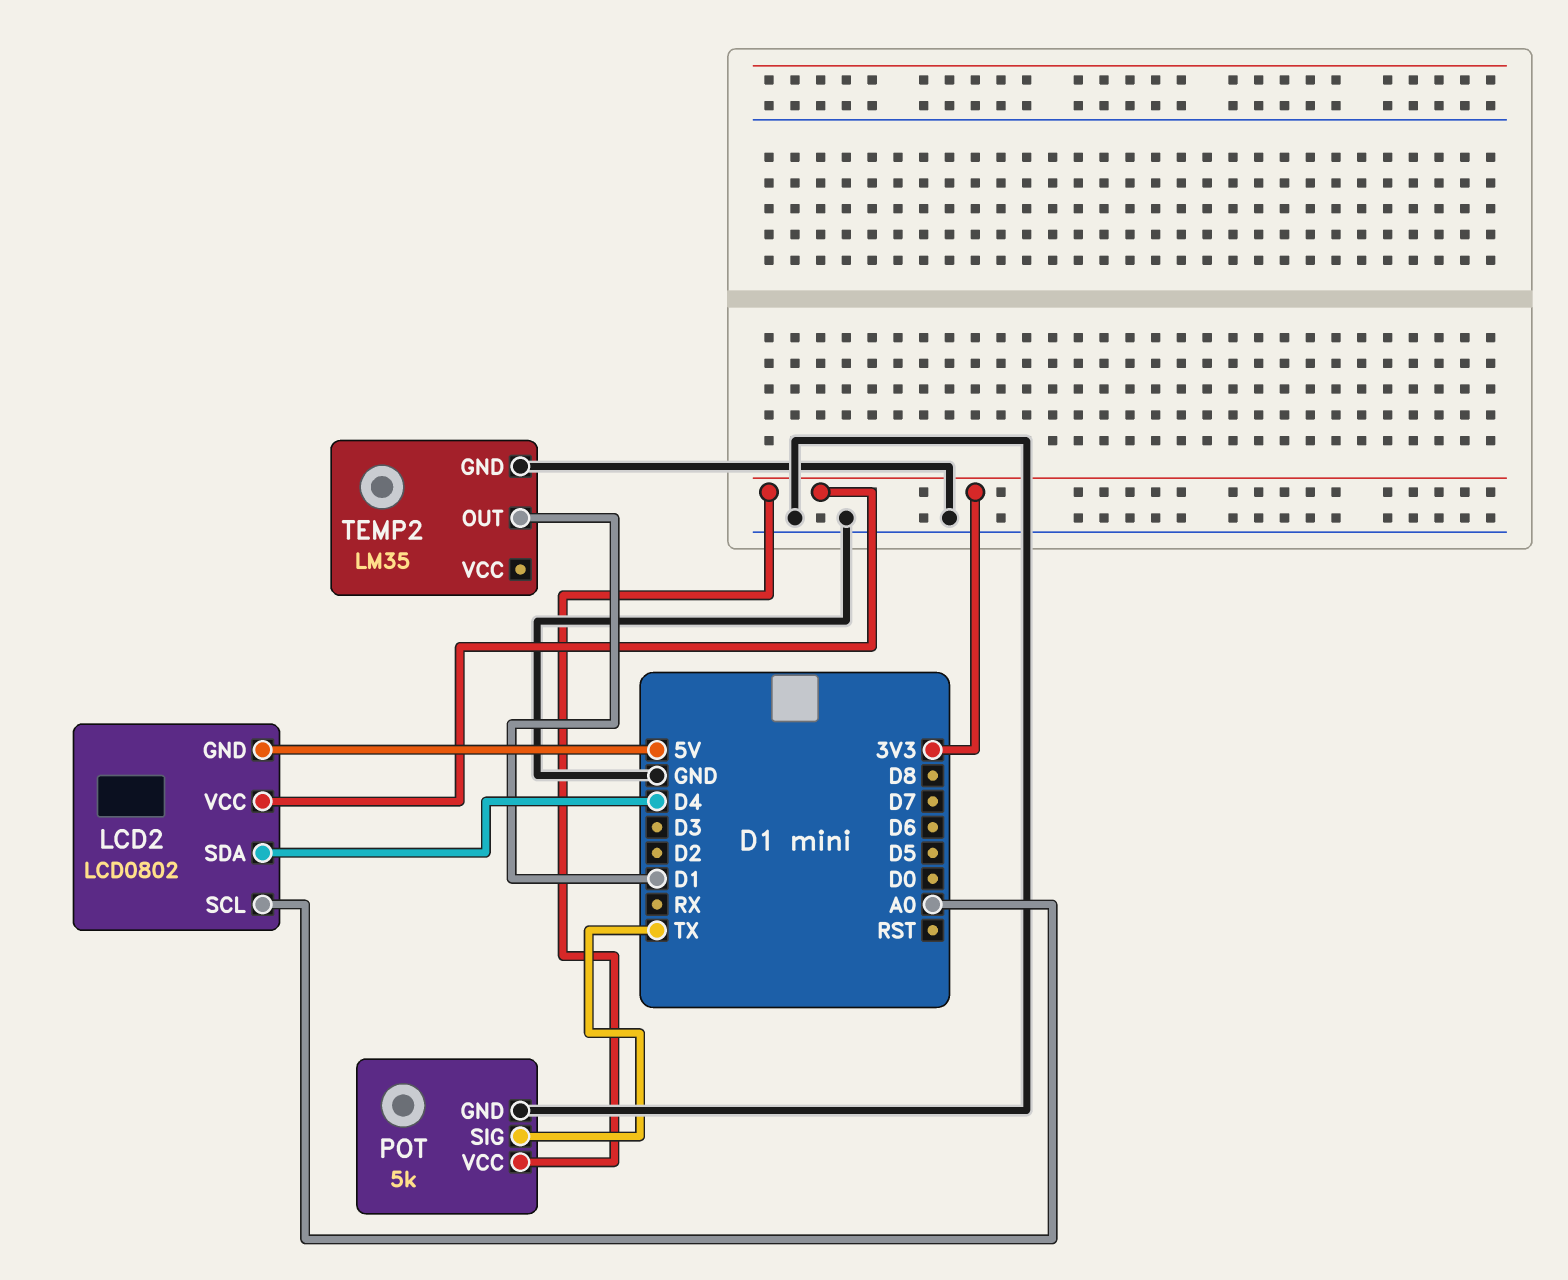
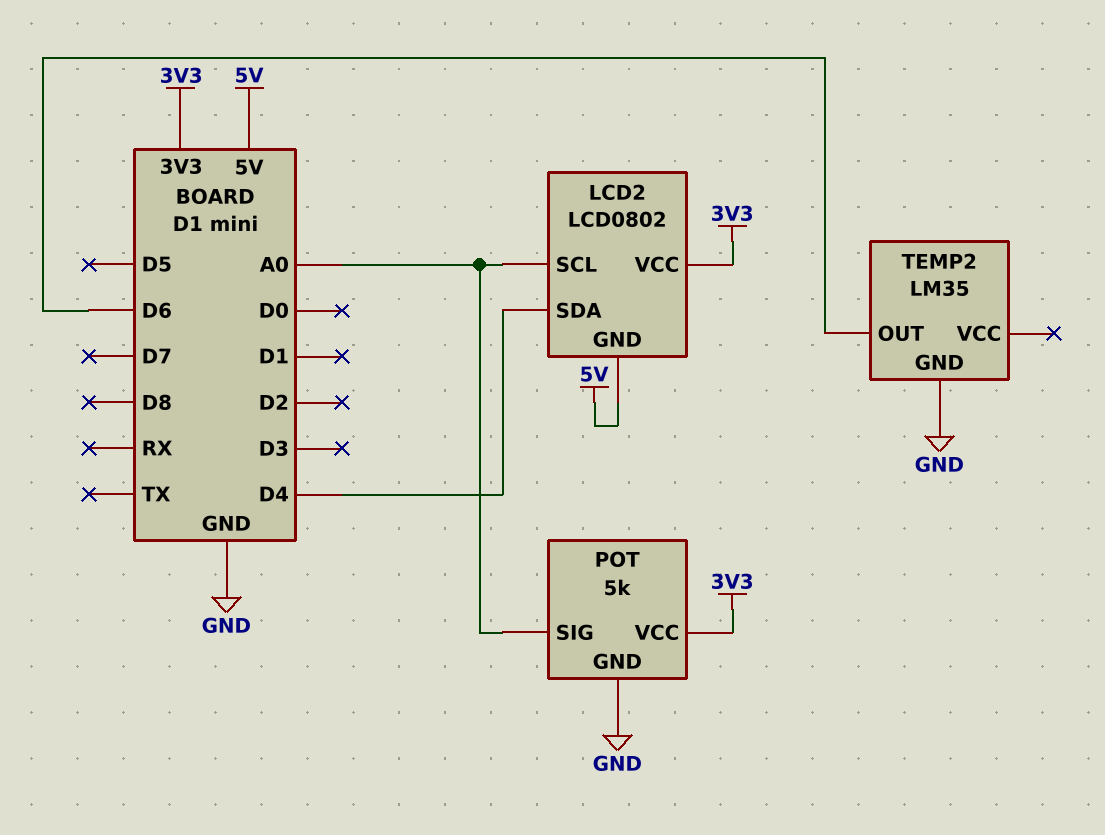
POT pin SIG: TX -> A0
TEMP2 pin OUT: D1 -> D6

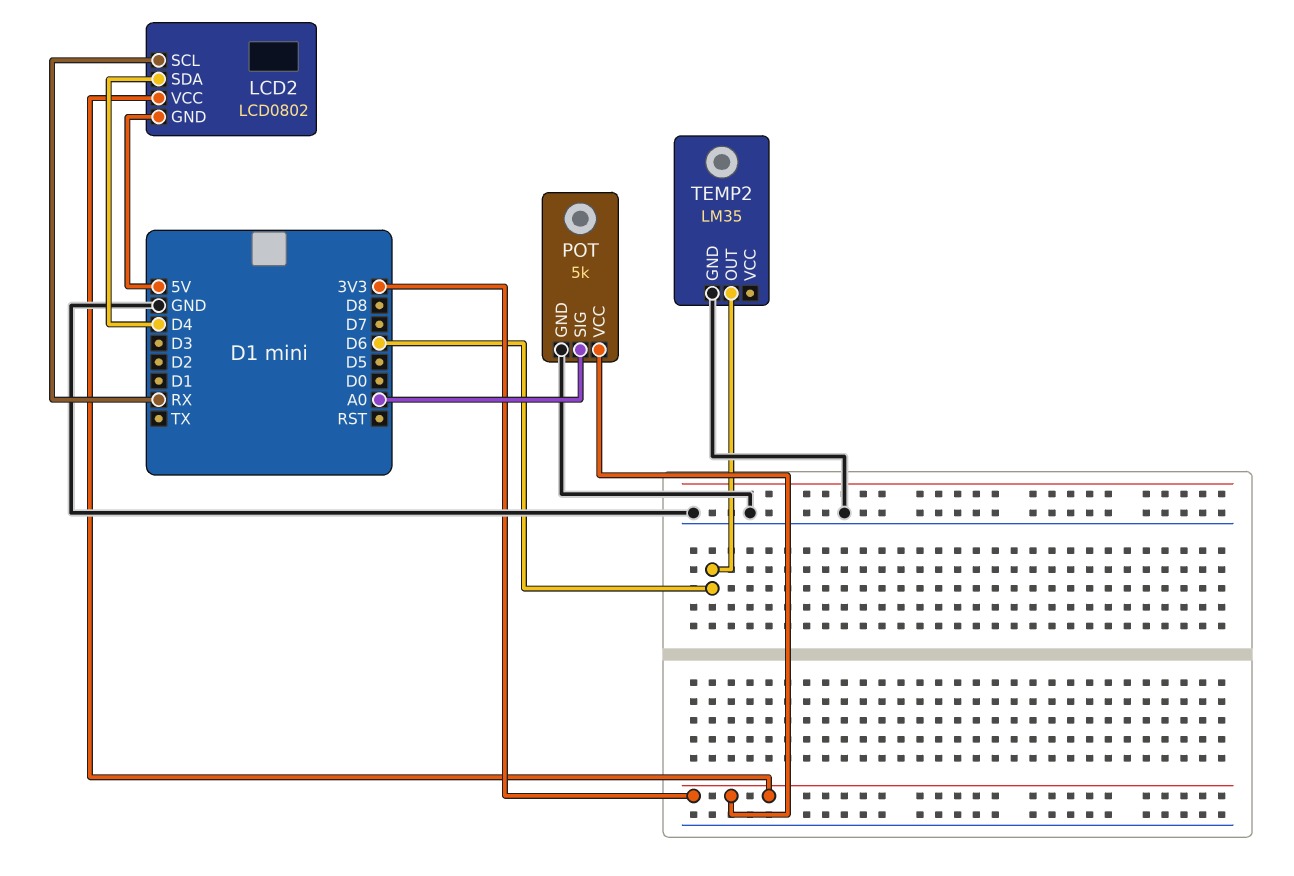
LCD2 pin SCL: A0 -> RX

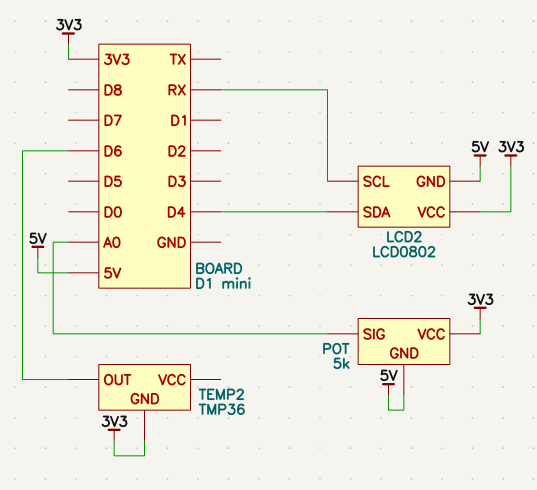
POT pin GND: GND -> 5V
TEMP2: LM35 -> TMP36
TEMP2 pin GND: GND -> 3V3

